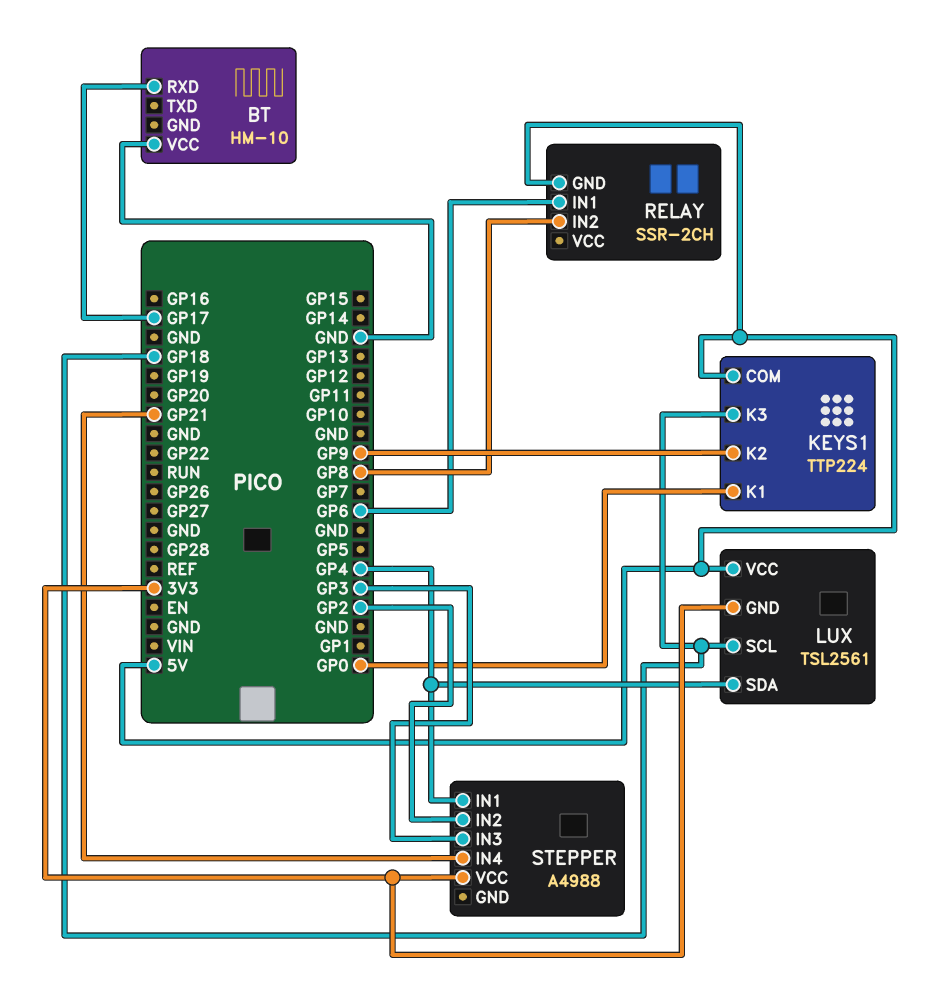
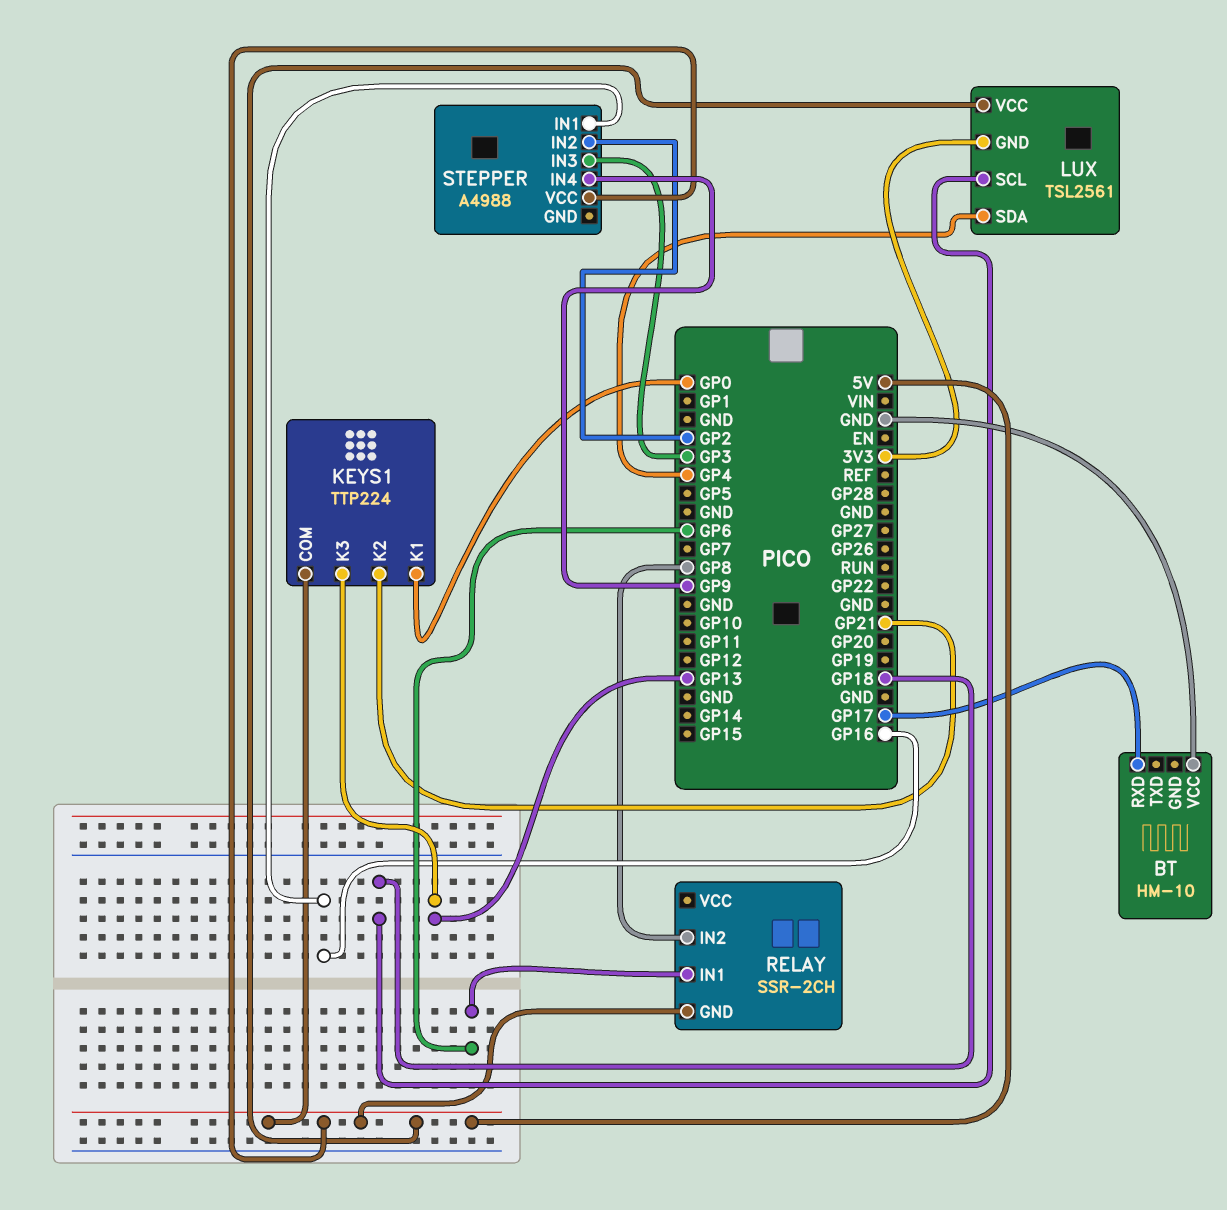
KEYS1 pin K2: GP9 -> GP21
KEYS1 pin K3: GP18 -> GP13
STEPPER pin IN1: GP4 -> GP16
STEPPER pin IN4: GP21 -> GP9
STEPPER pin VCC: 3V3 -> 5V

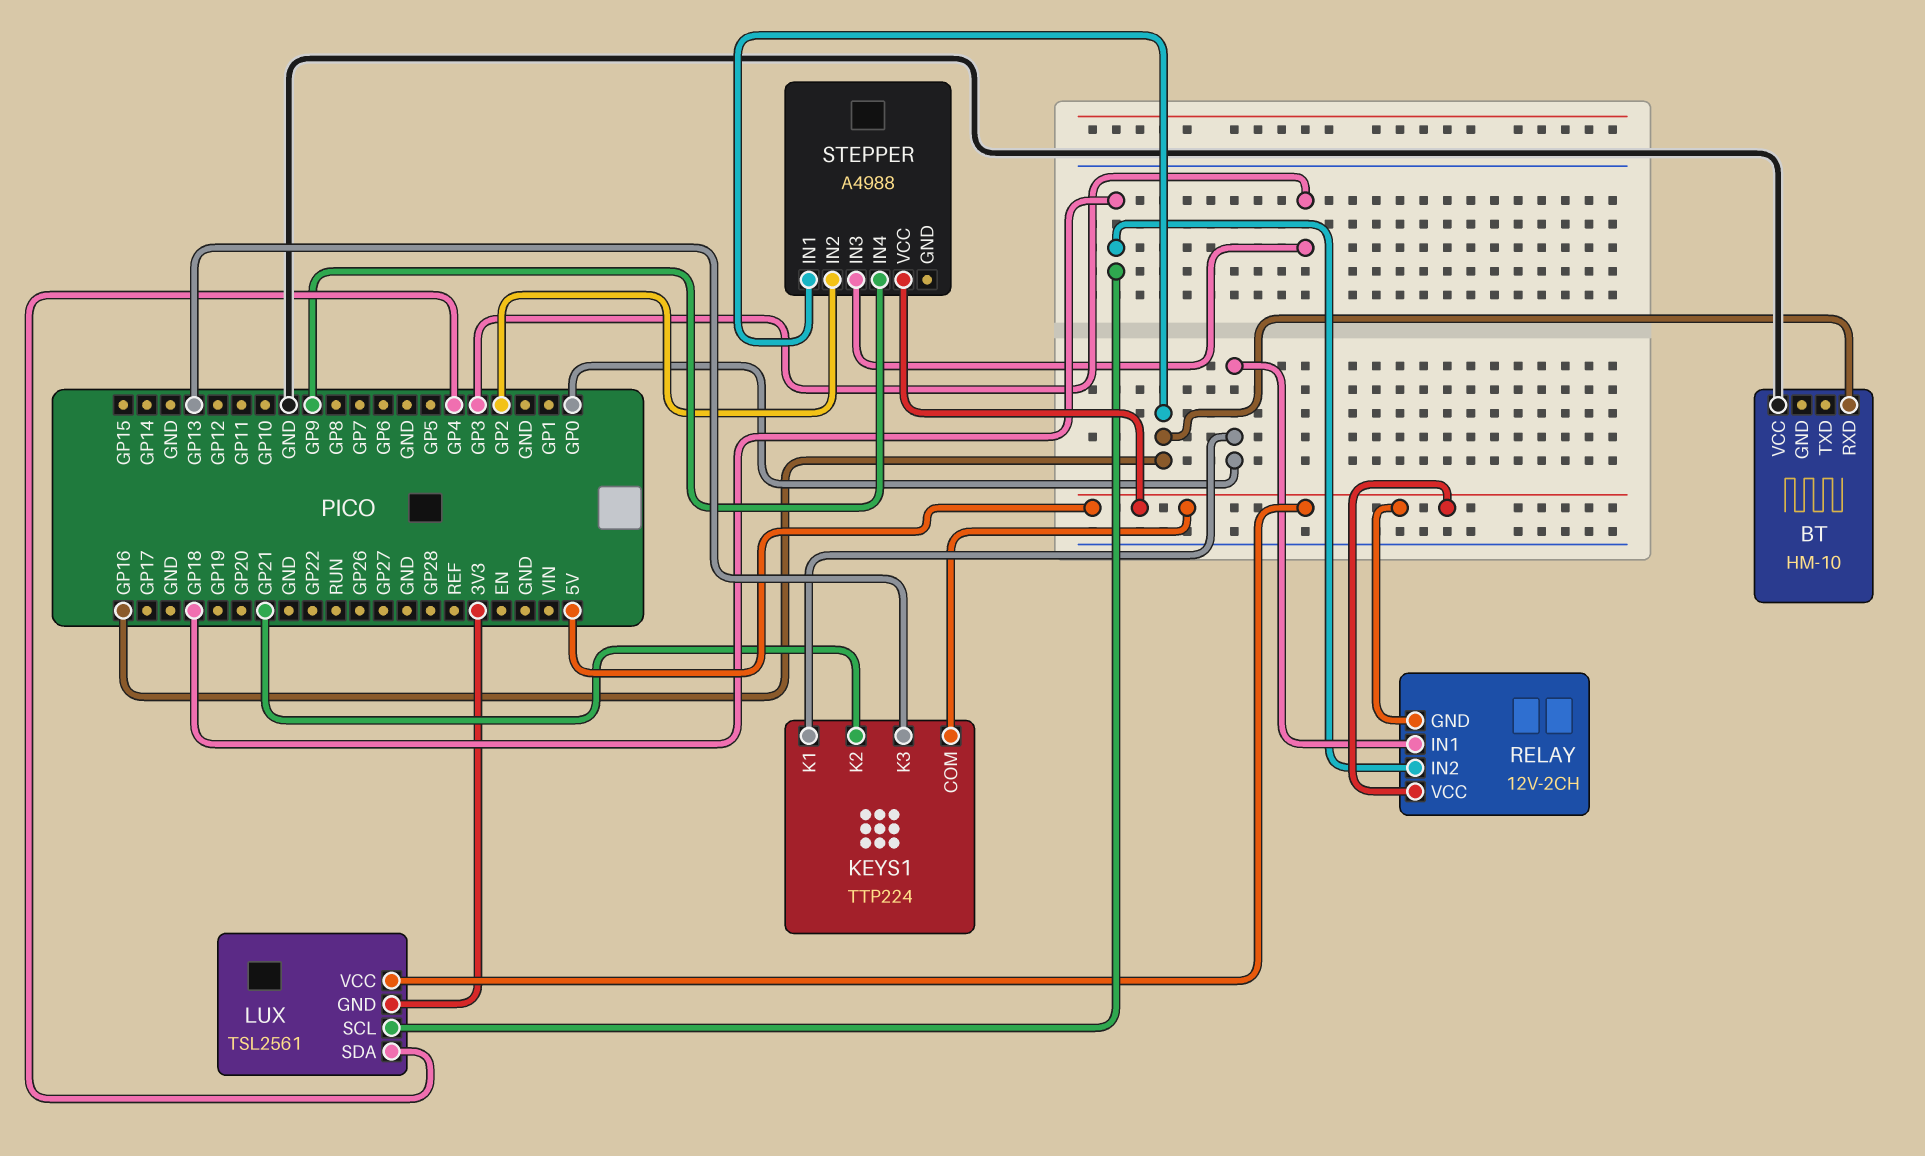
BT pin RXD: GP17 -> GP16
RELAY: SSR-2CH -> 12V-2CH
RELAY pin IN1: GP6 -> GP0
RELAY pin IN2: GP8 -> GP18
RELAY pin VCC: none -> 5V

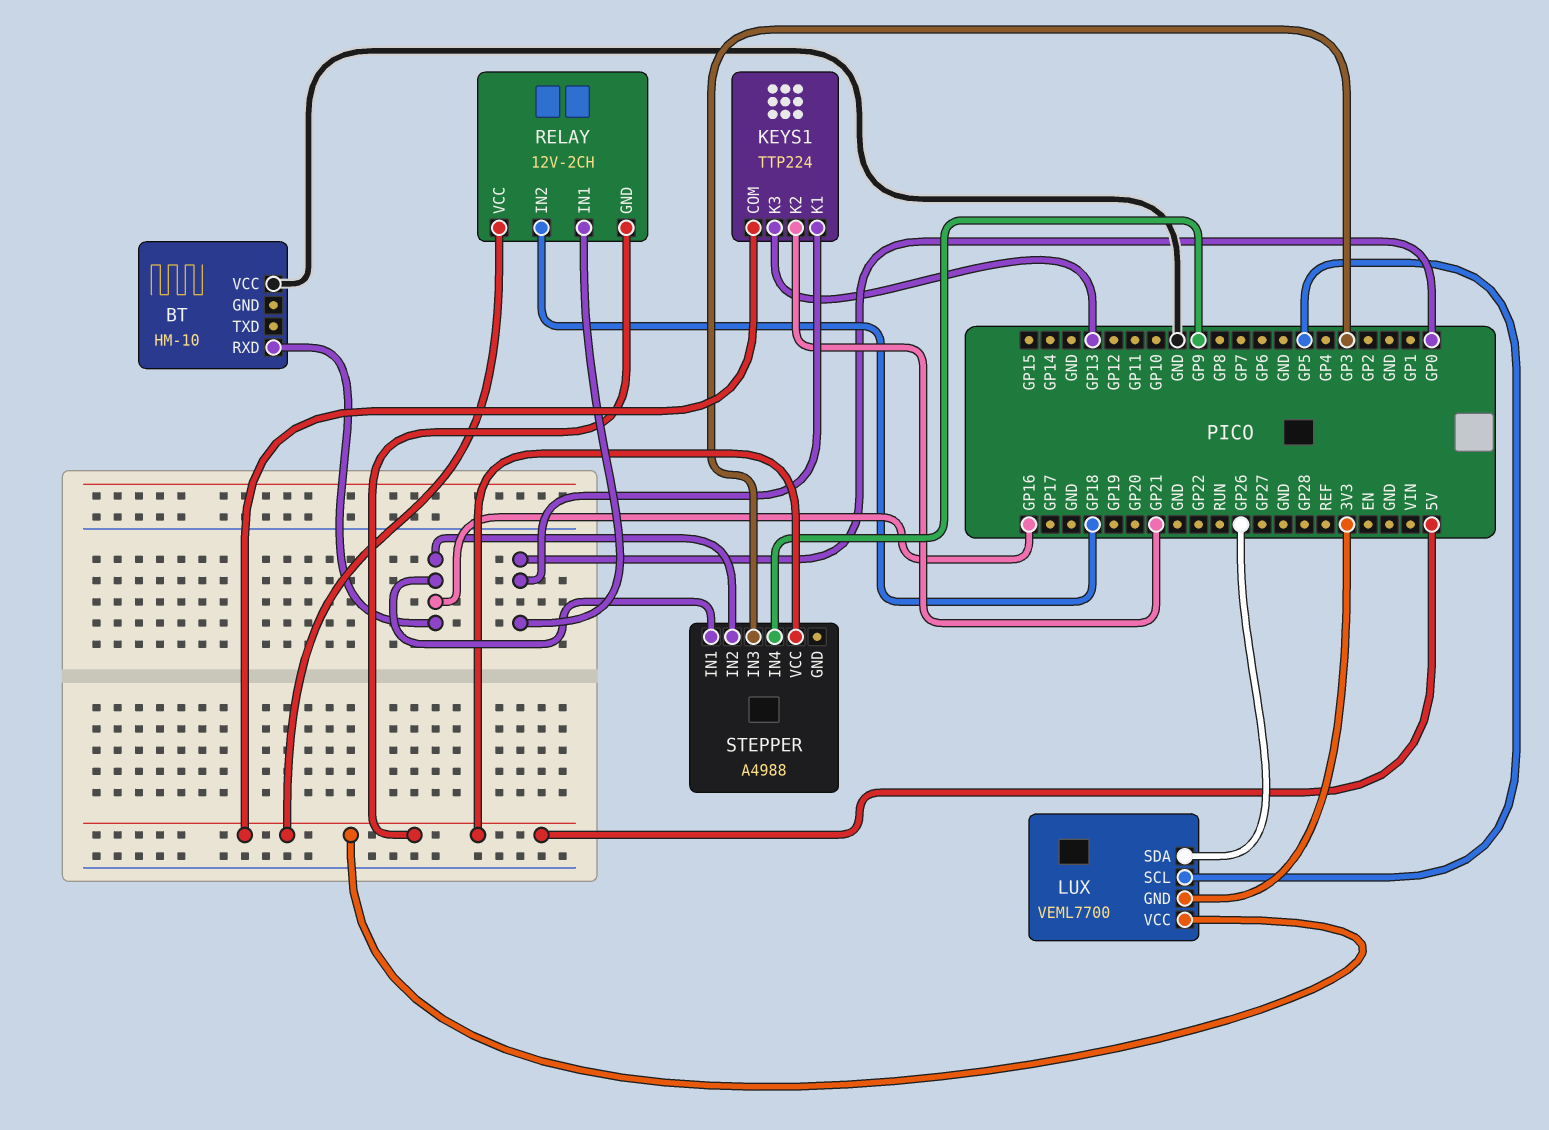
LUX: TSL2561 -> VEML7700
LUX pin SCL: GP18 -> GP5
LUX pin SDA: GP4 -> GP26
STEPPER pin IN2: GP2 -> GP16

